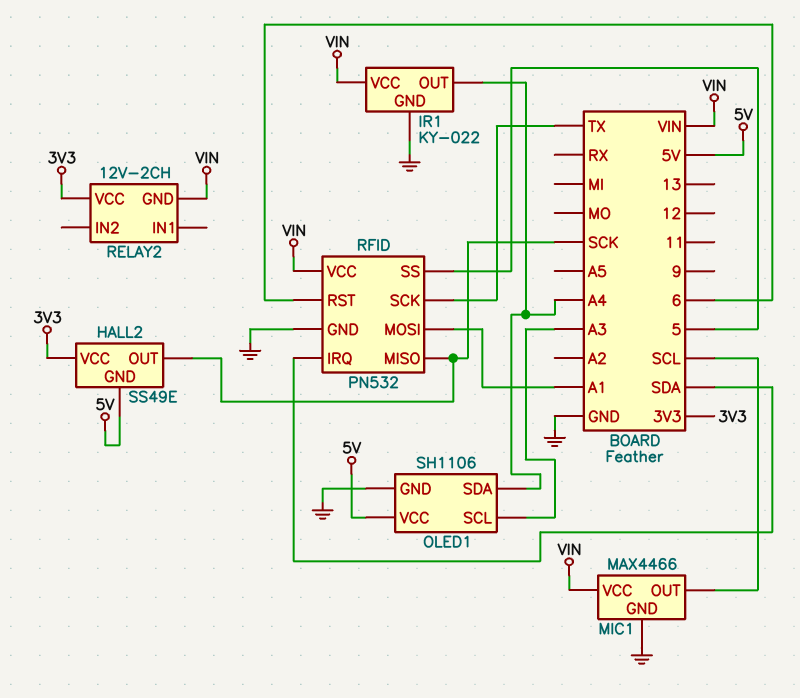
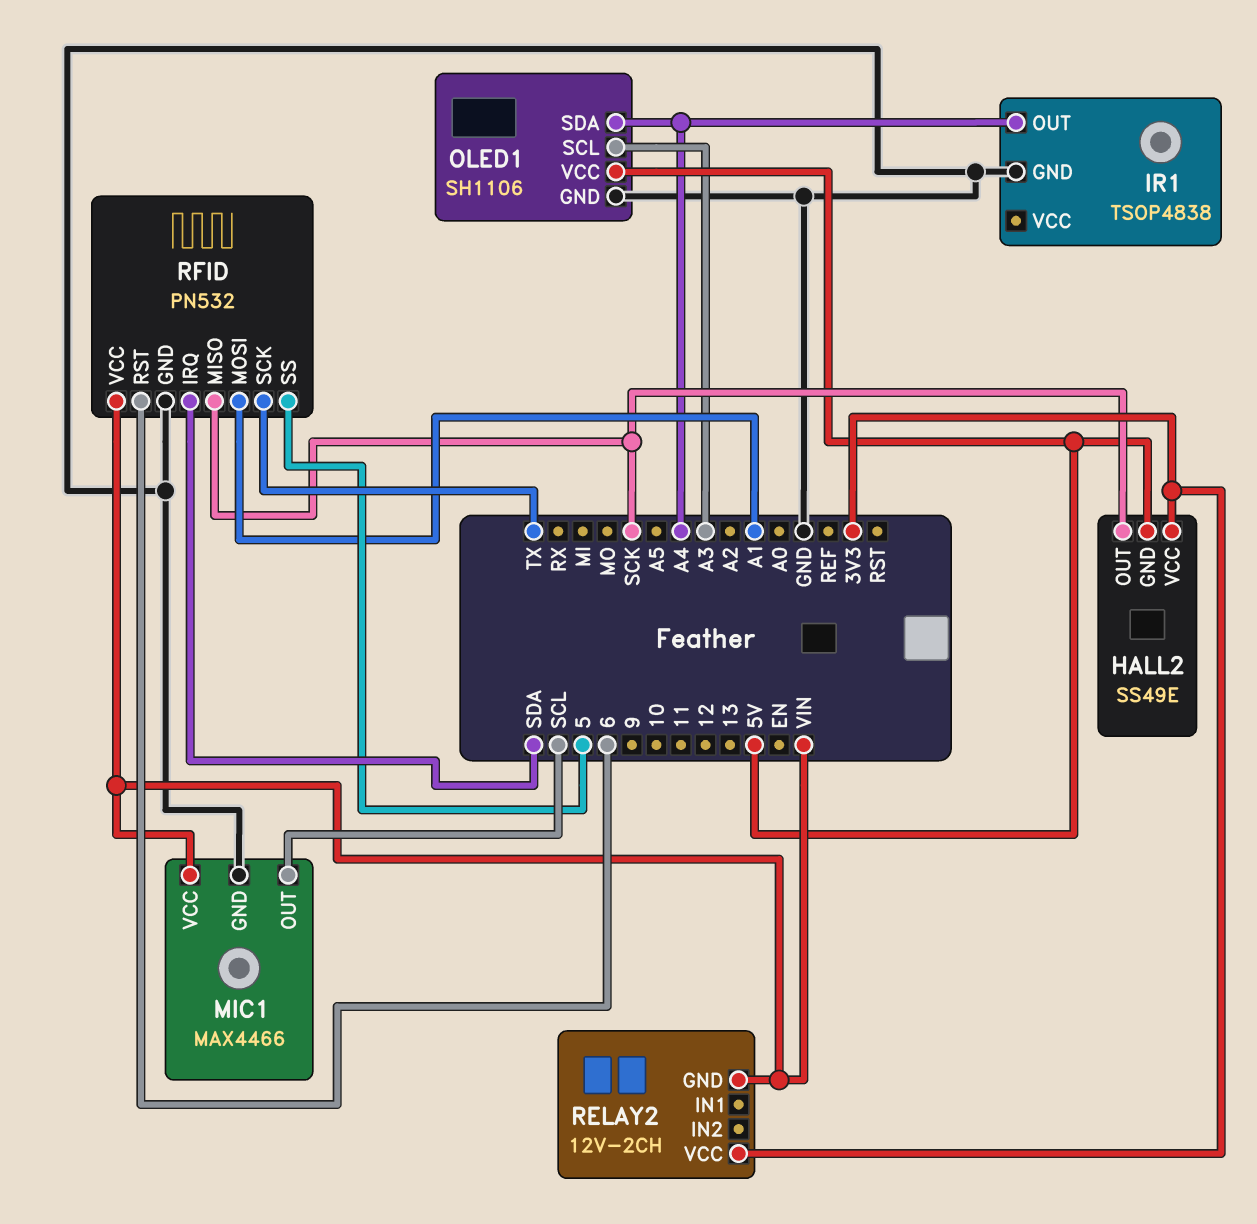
IR1: KY-022 -> TSOP4838
IR1 pin VCC: VIN -> none

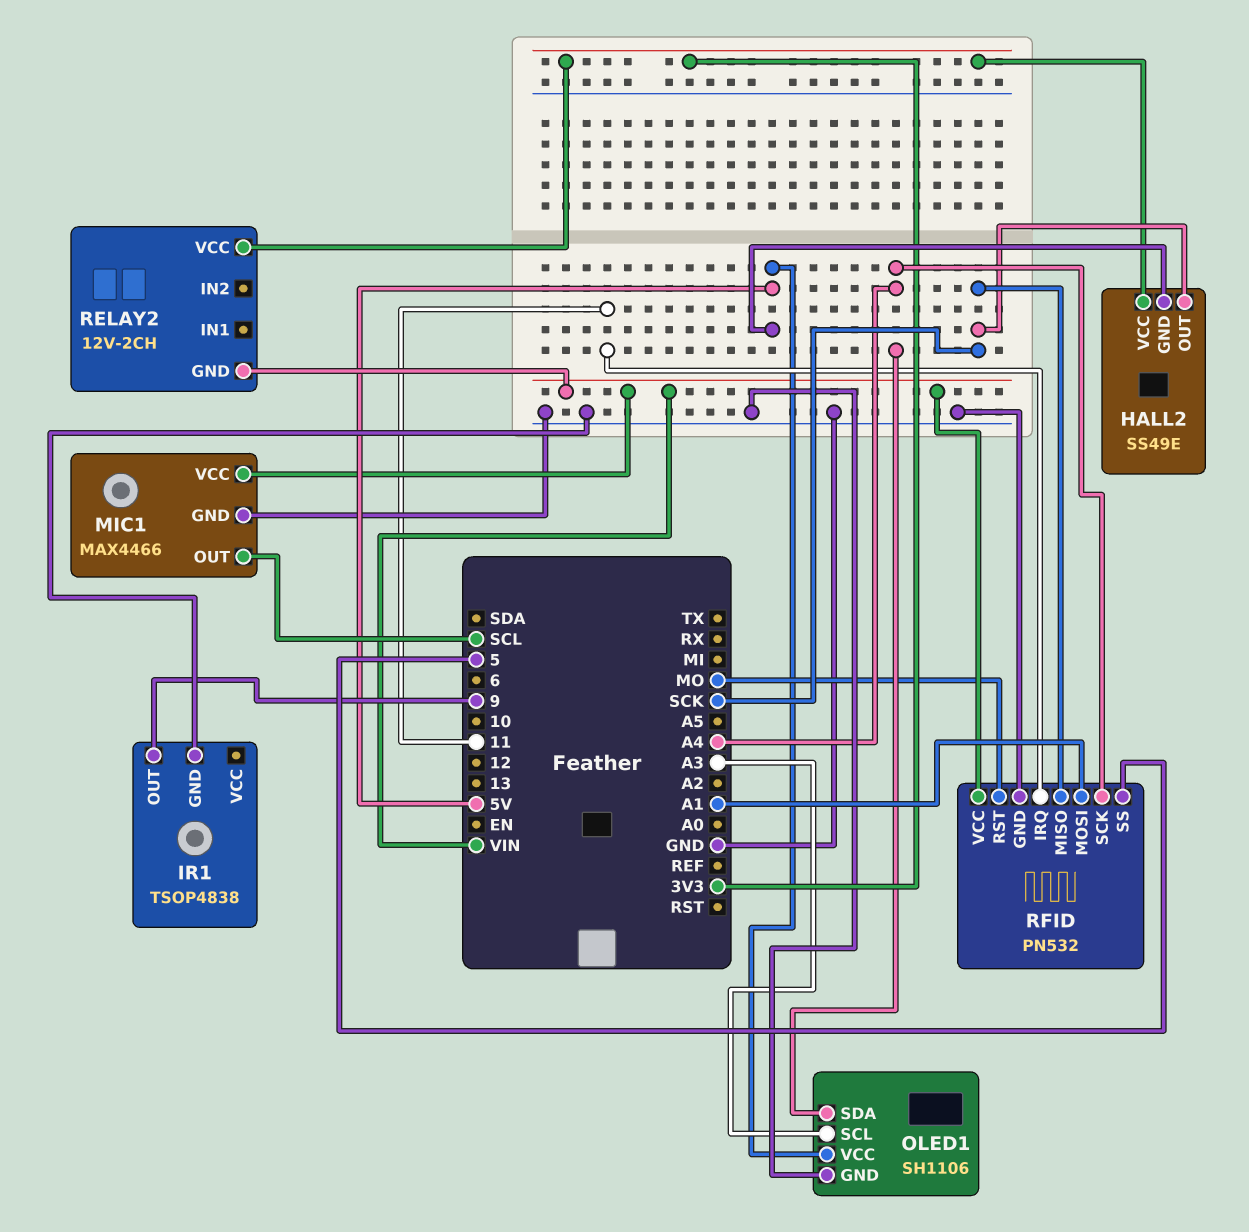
IR1 pin OUT: A4 -> 9
RFID pin IRQ: SDA -> 11
RFID pin RST: 6 -> MO
RFID pin SCK: TX -> A4

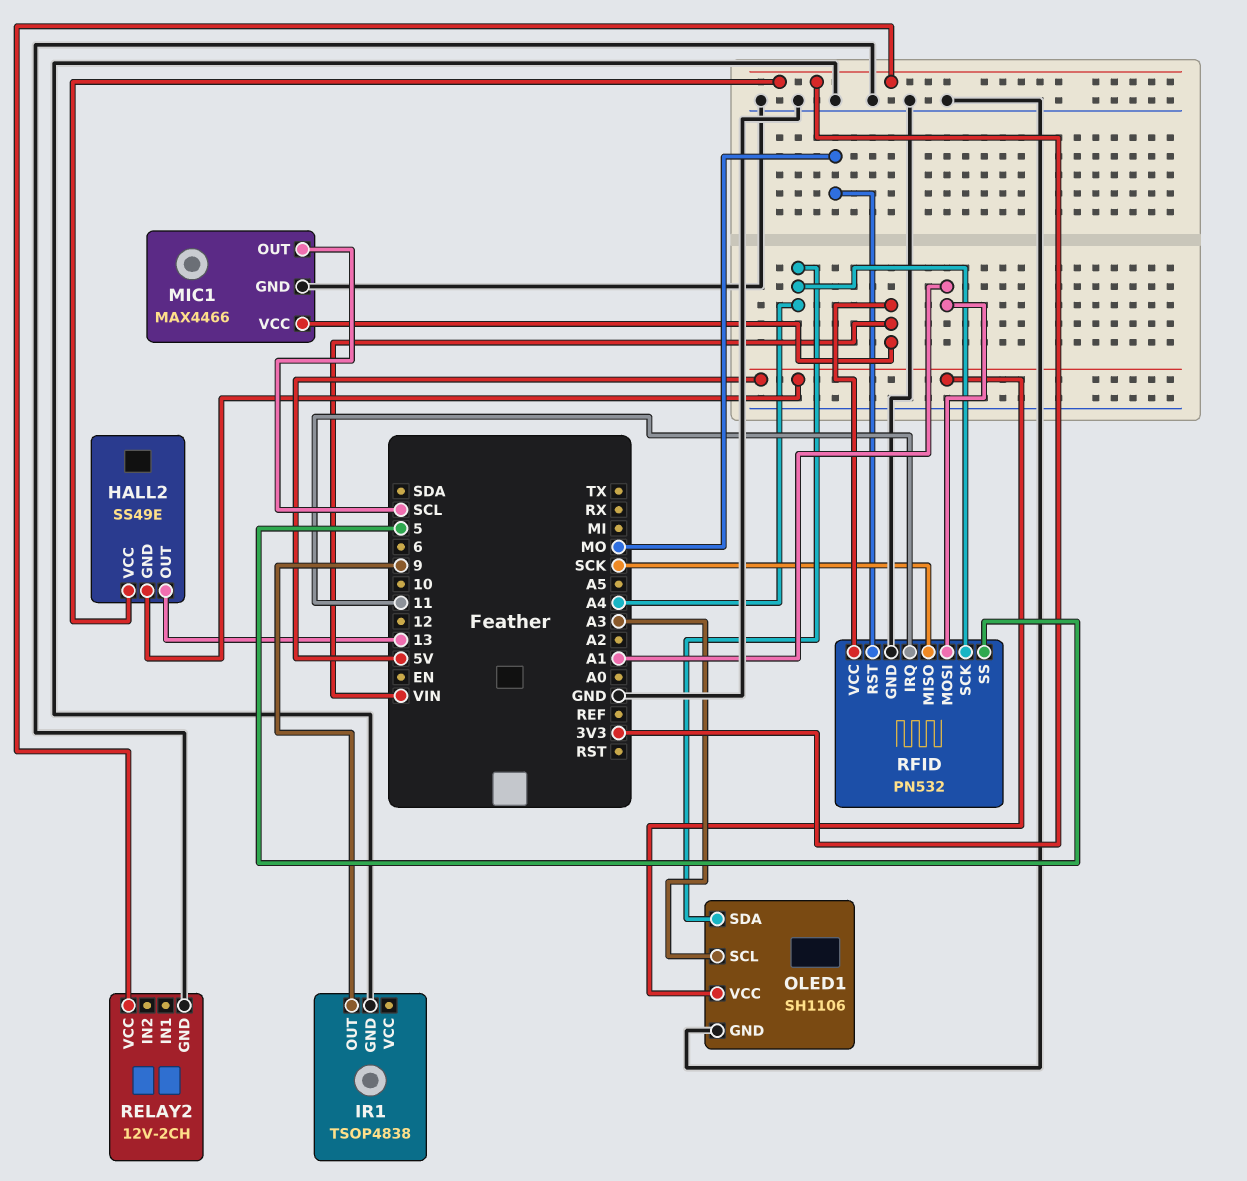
HALL2 pin OUT: SCK -> 13
RELAY2 pin GND: VIN -> GND

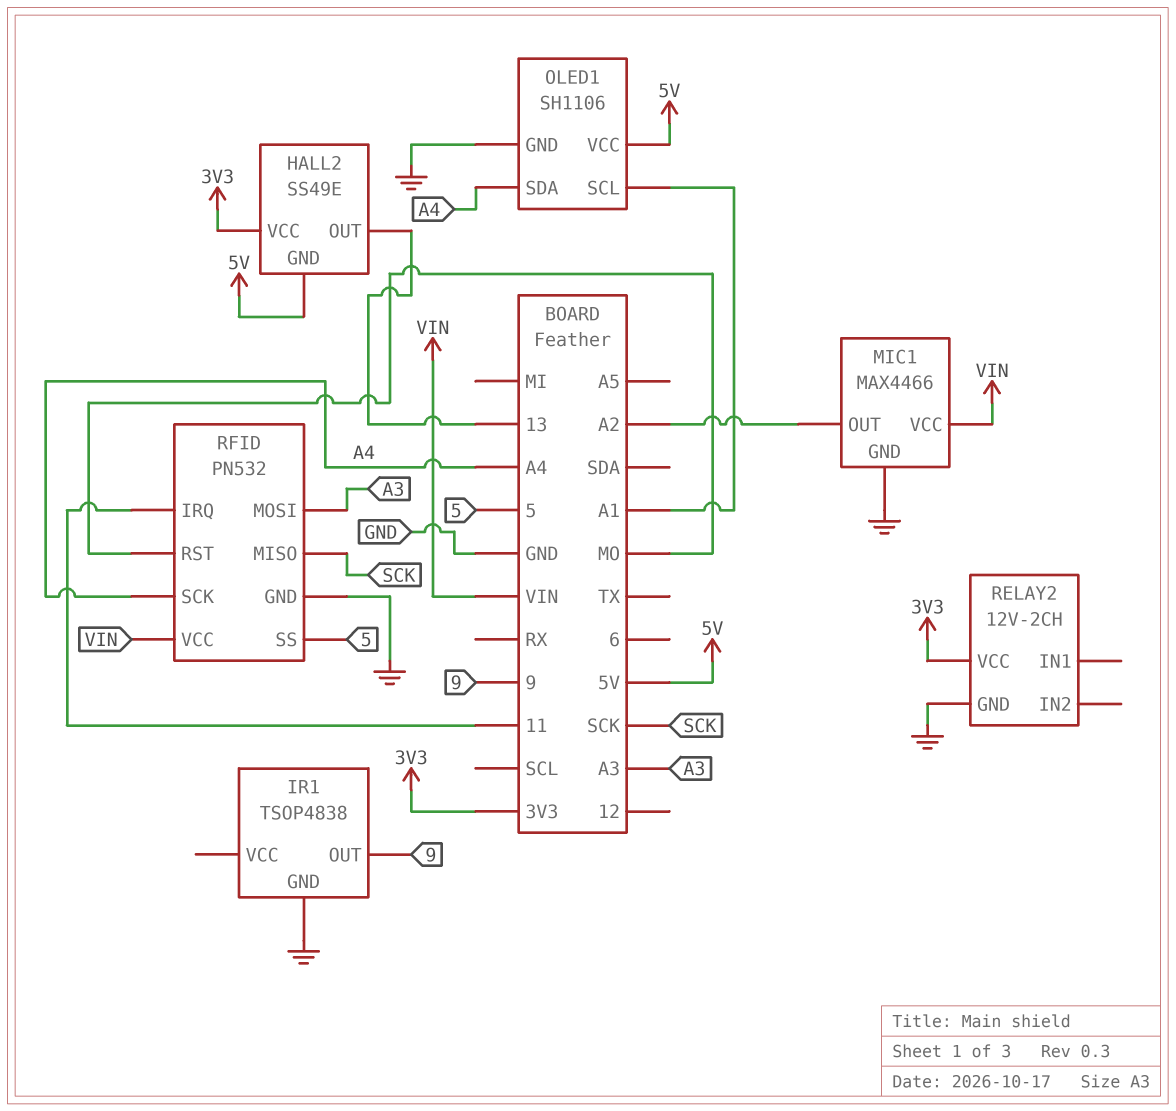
MIC1 pin OUT: SCL -> A2
OLED1 pin SCL: A3 -> A1
RFID pin MOSI: A1 -> A3

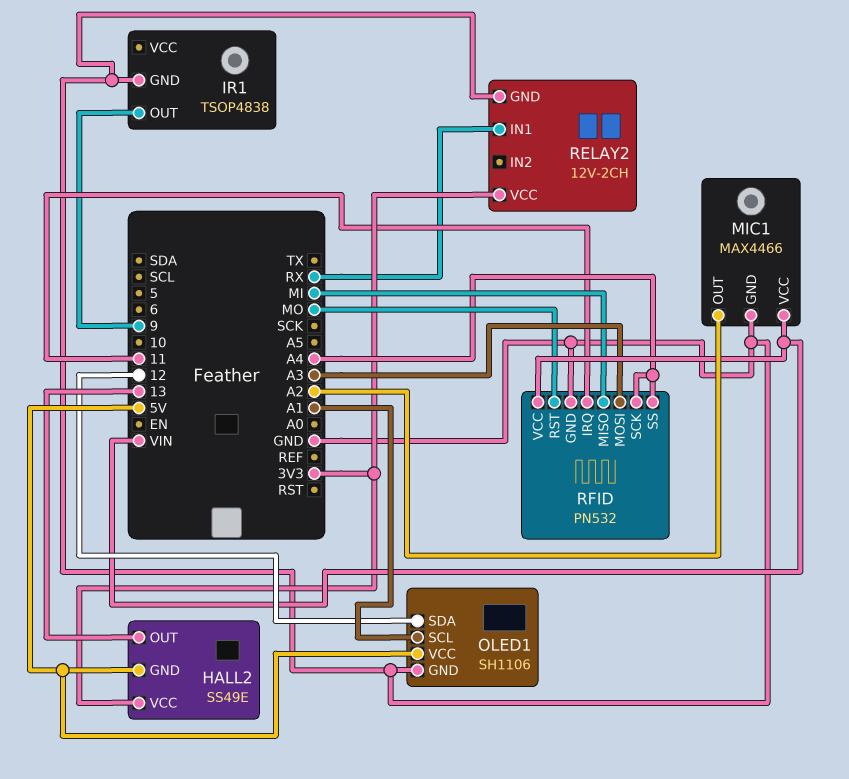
OLED1 pin SDA: A4 -> 12
RELAY2 pin IN1: none -> RX
RFID pin MISO: SCK -> MI
RFID pin SS: 5 -> A4

